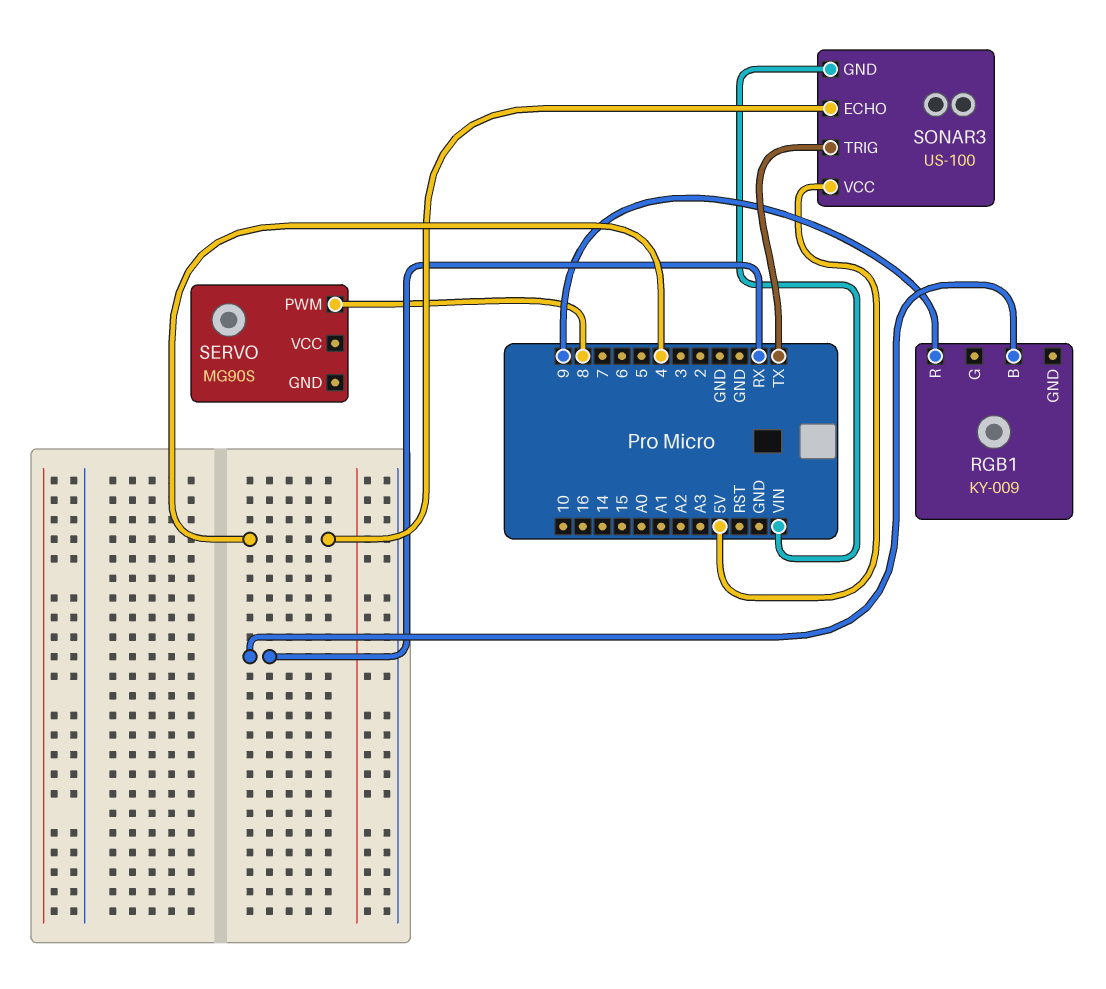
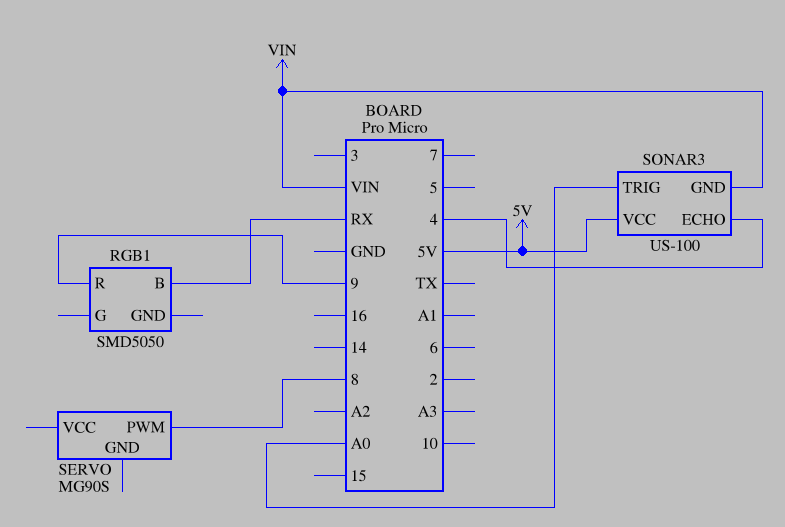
RGB1: KY-009 -> SMD5050
SONAR3 pin TRIG: TX -> A0

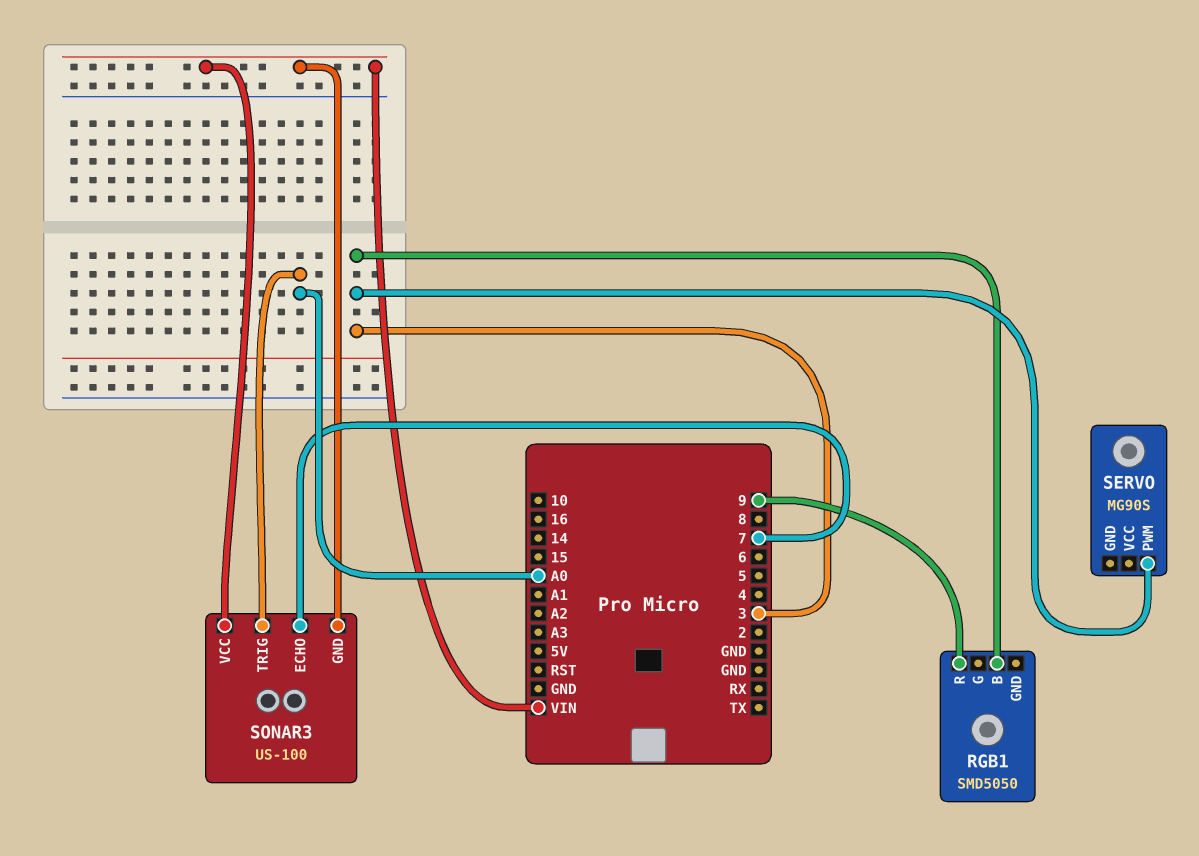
RGB1 pin B: RX -> 3
SERVO pin PWM: 8 -> 3
SONAR3 pin ECHO: 4 -> 7
SONAR3 pin VCC: 5V -> VIN

